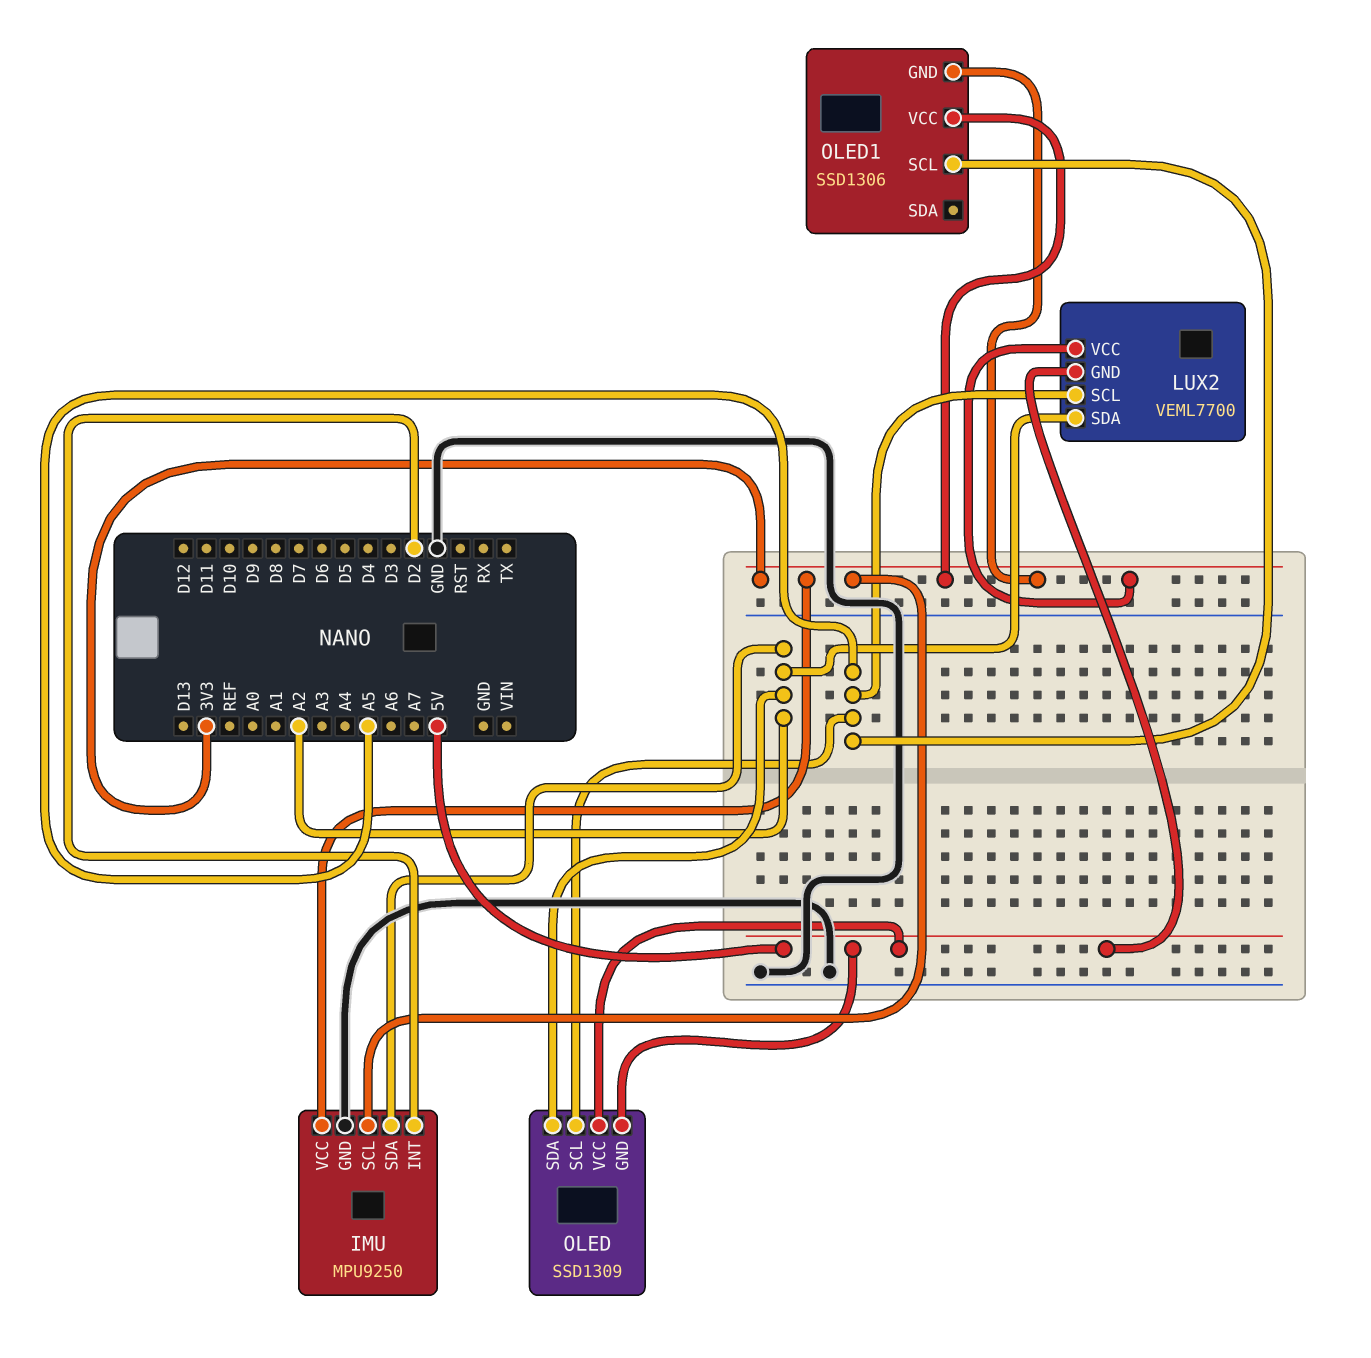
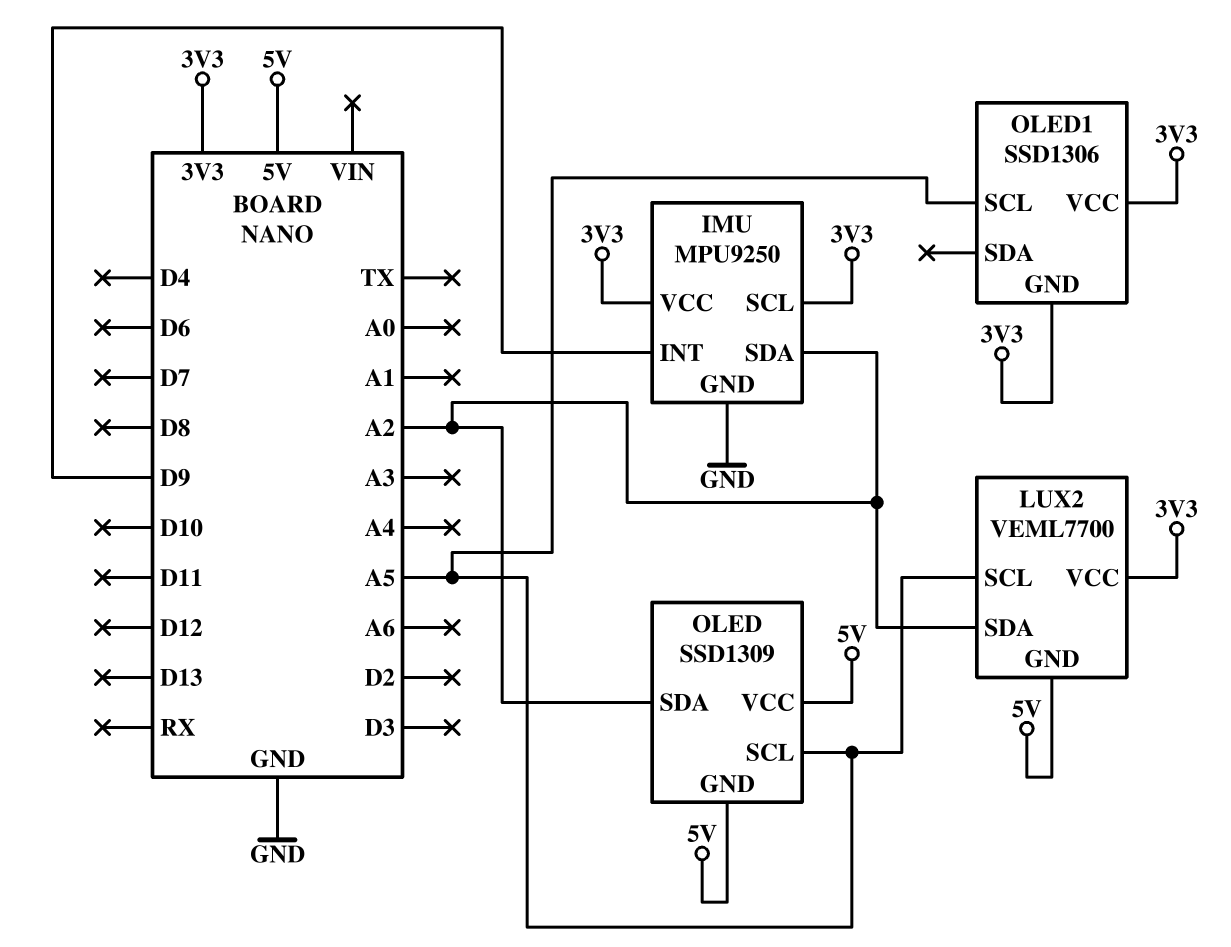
IMU pin INT: D2 -> D9

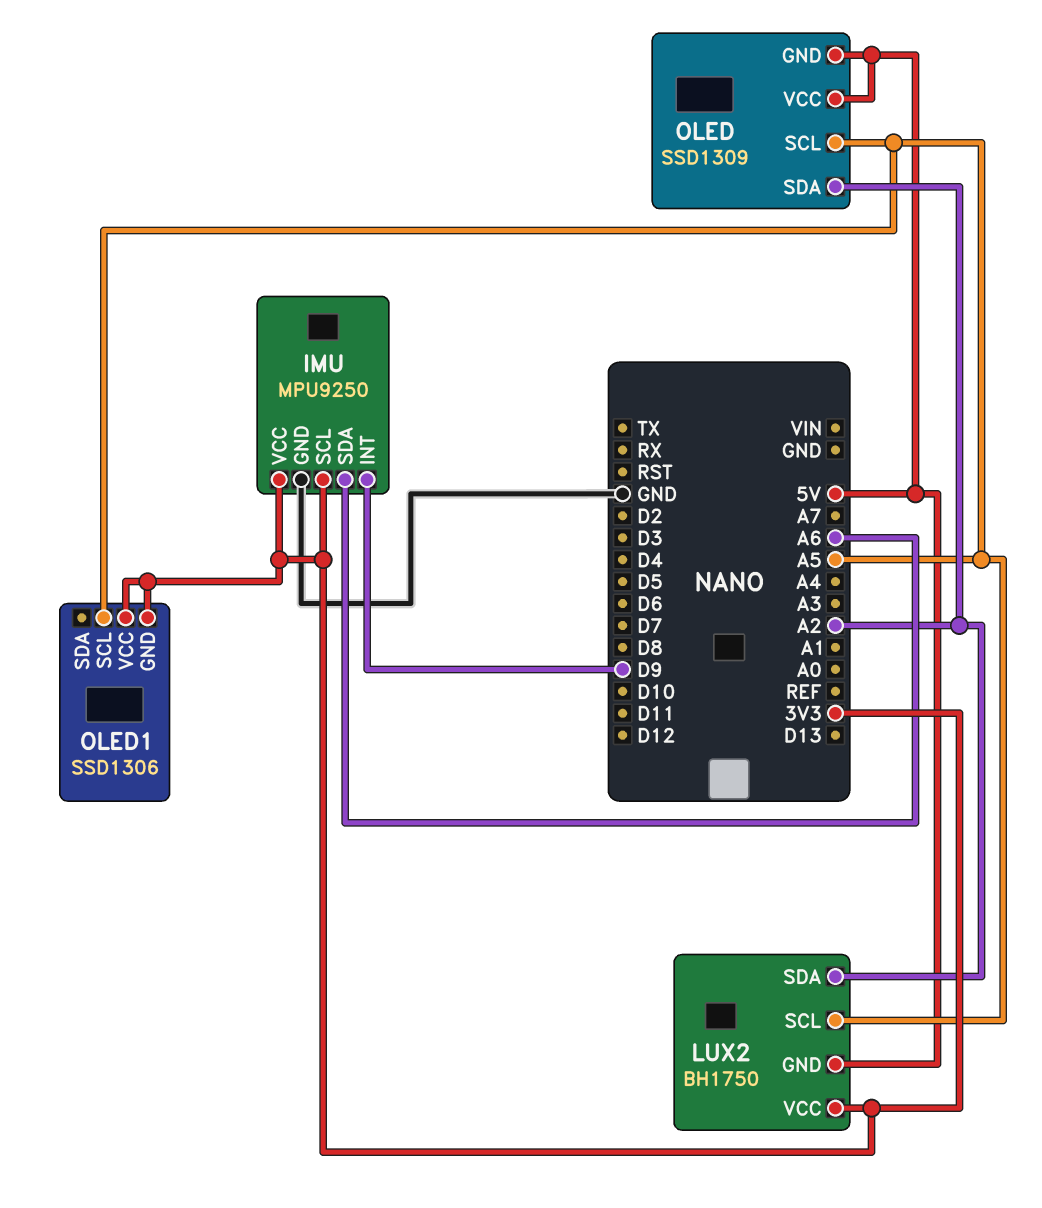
IMU pin SDA: A2 -> A6
LUX2: VEML7700 -> BH1750

